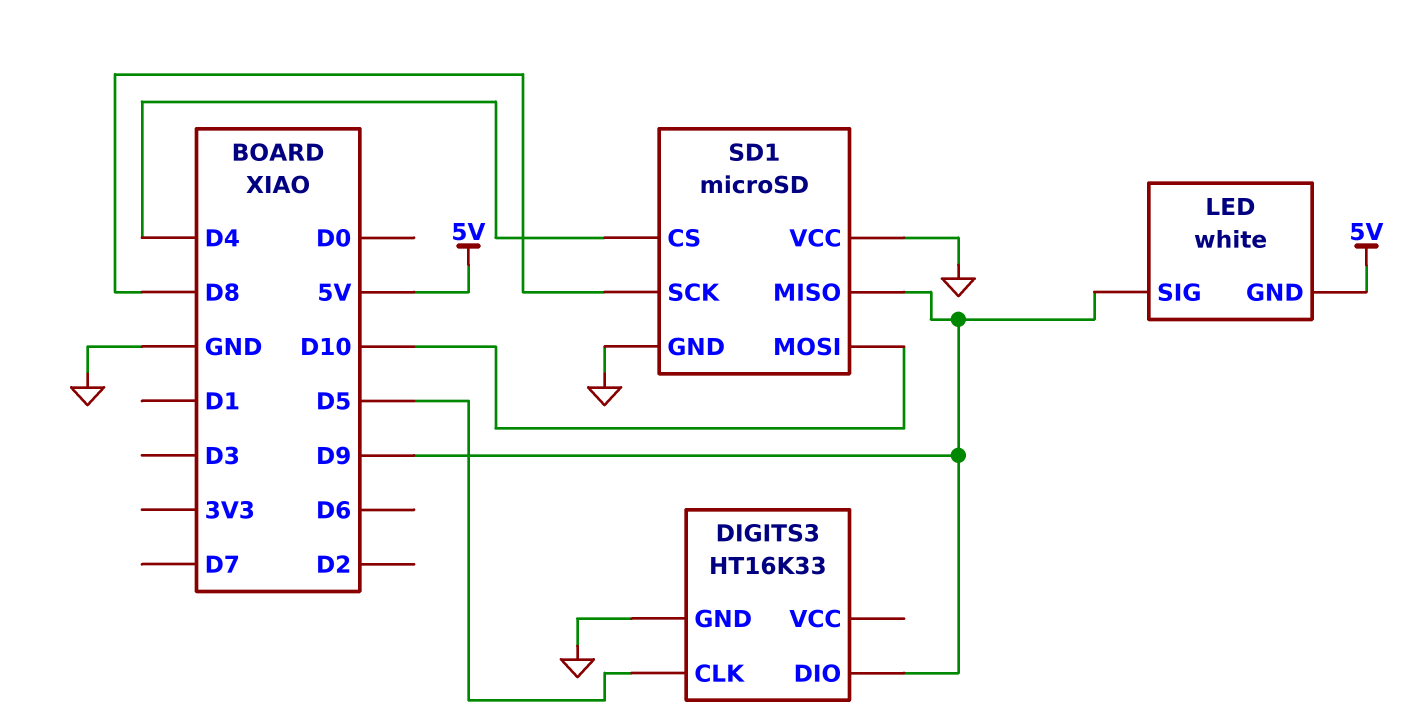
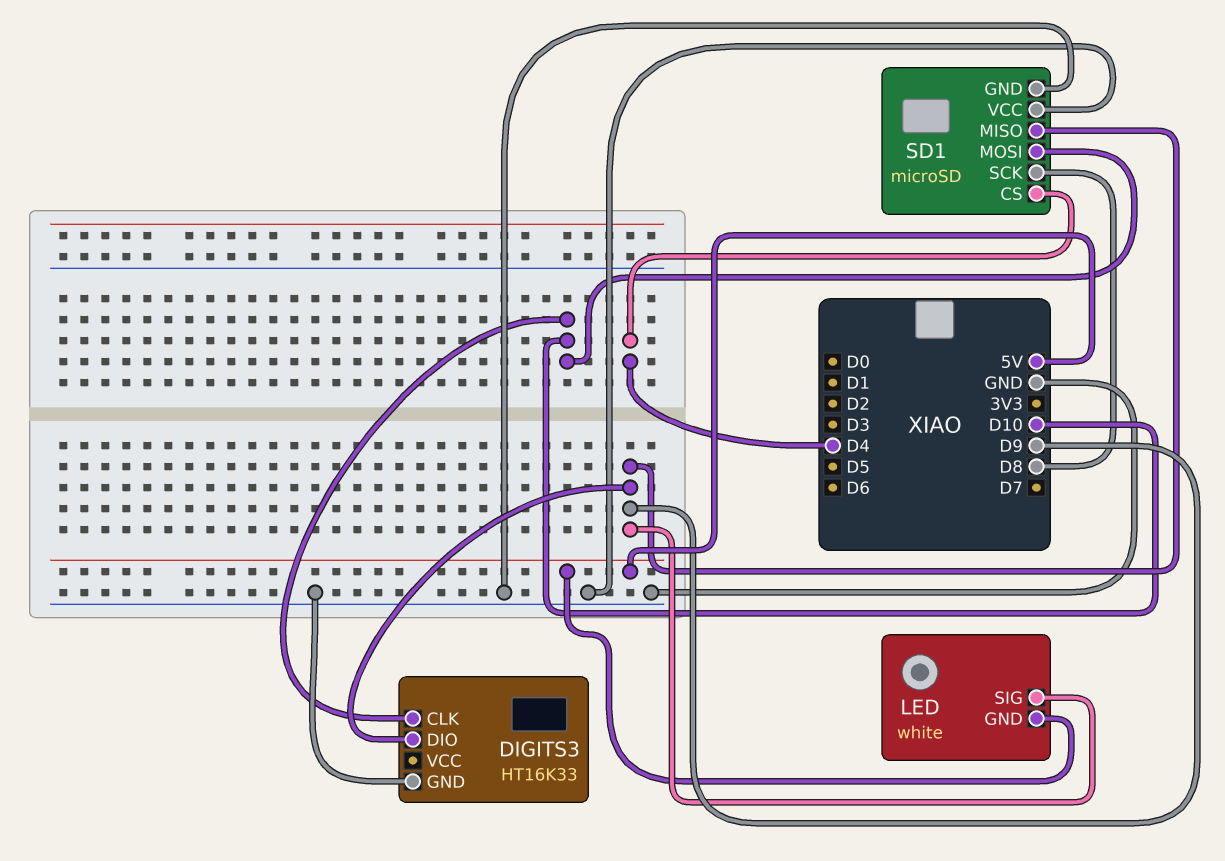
DIGITS3 pin CLK: D5 -> D10

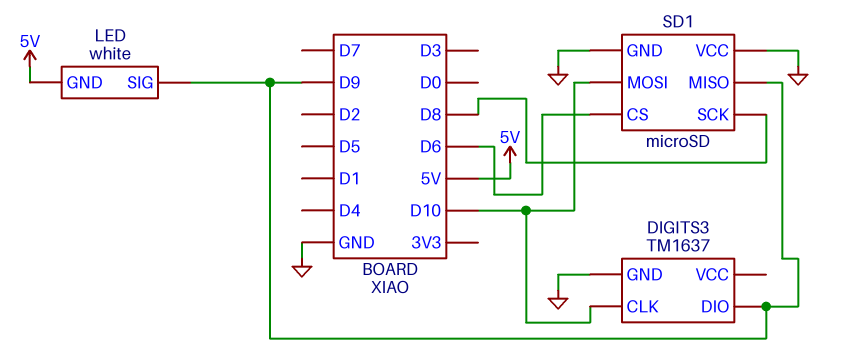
DIGITS3: HT16K33 -> TM1637
SD1 pin CS: D4 -> D6

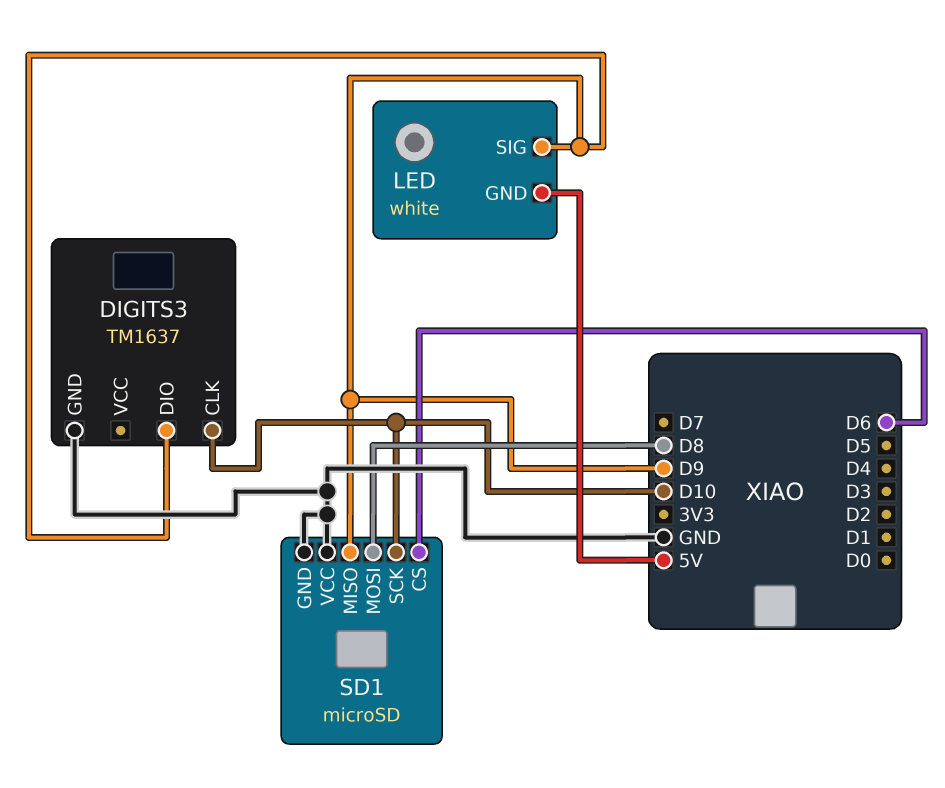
SD1 pin MOSI: D10 -> D8
SD1 pin SCK: D8 -> D10

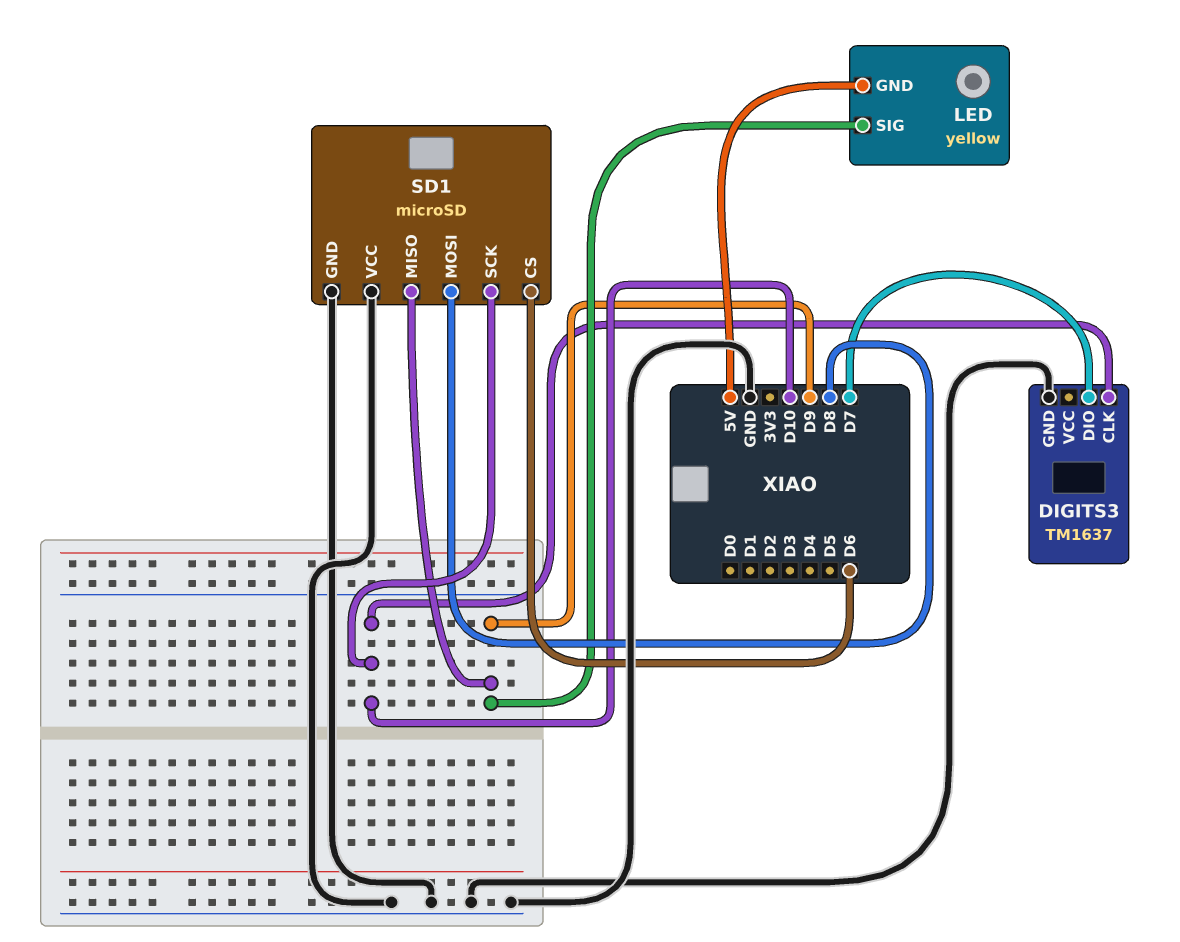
DIGITS3 pin DIO: D9 -> D7
LED: white -> yellow

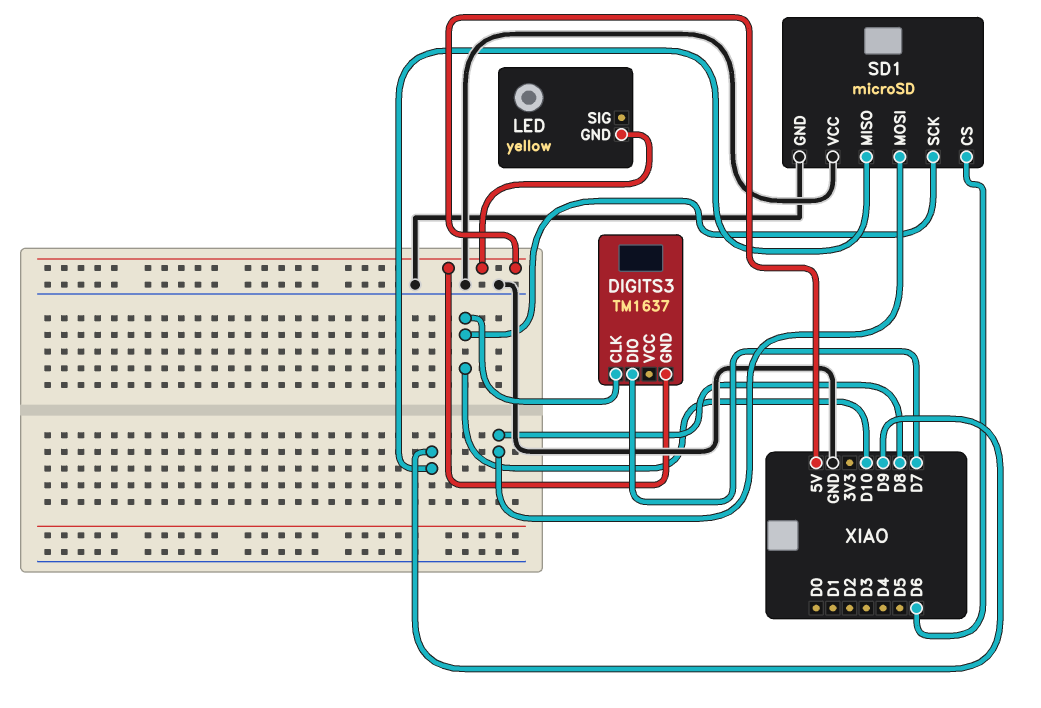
DIGITS3 pin GND: GND -> 5V
LED pin SIG: D9 -> none

